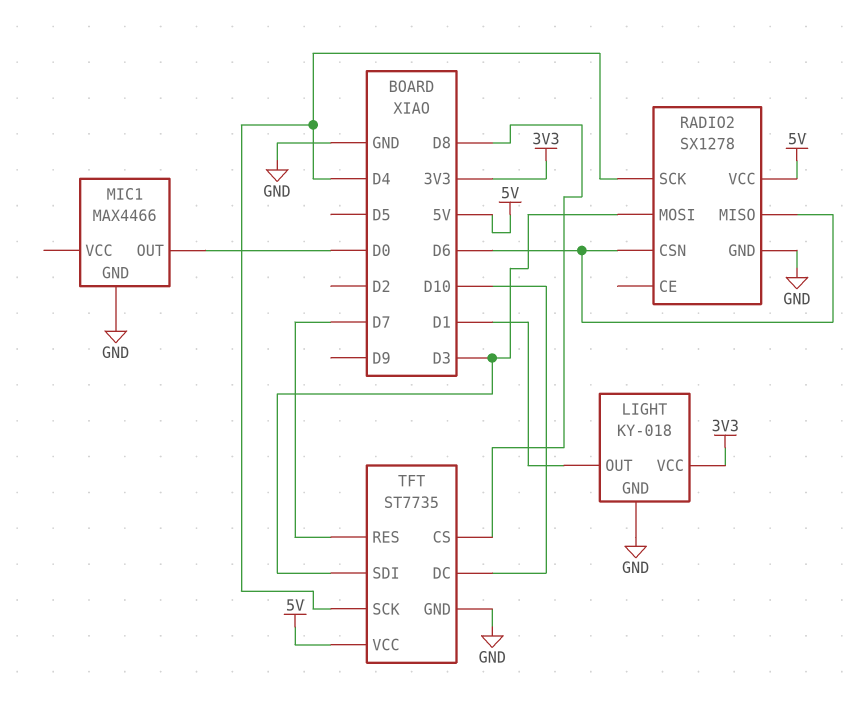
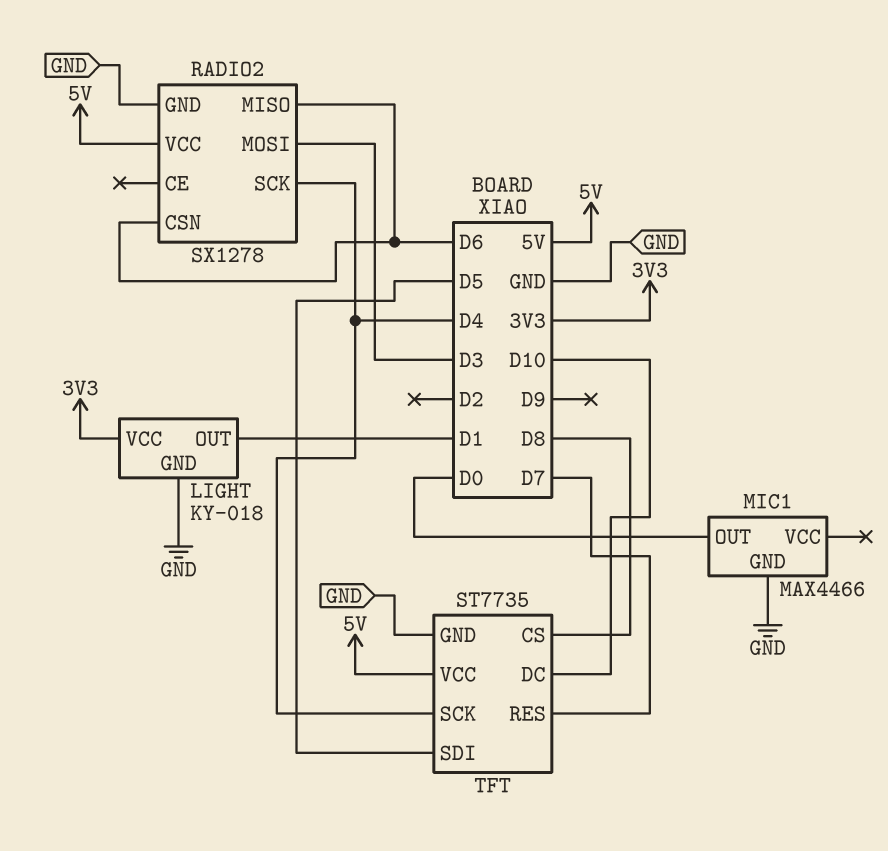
TFT pin SDI: D3 -> D5

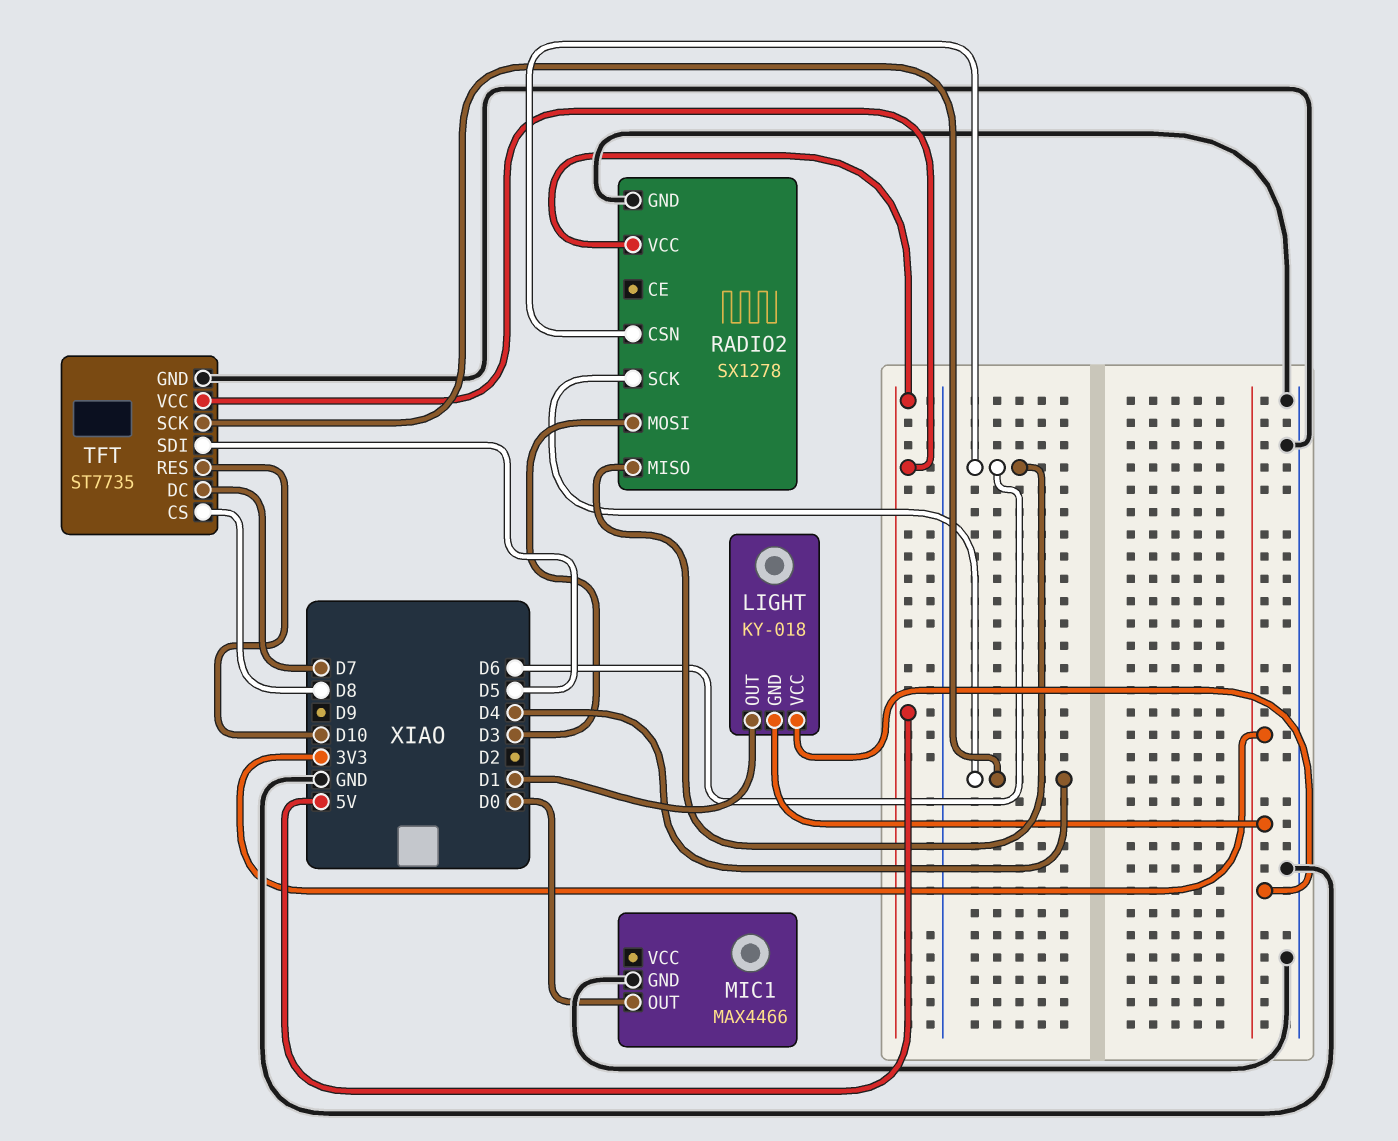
LIGHT pin GND: GND -> 3V3
TFT pin DC: D10 -> D7
TFT pin RES: D7 -> D10

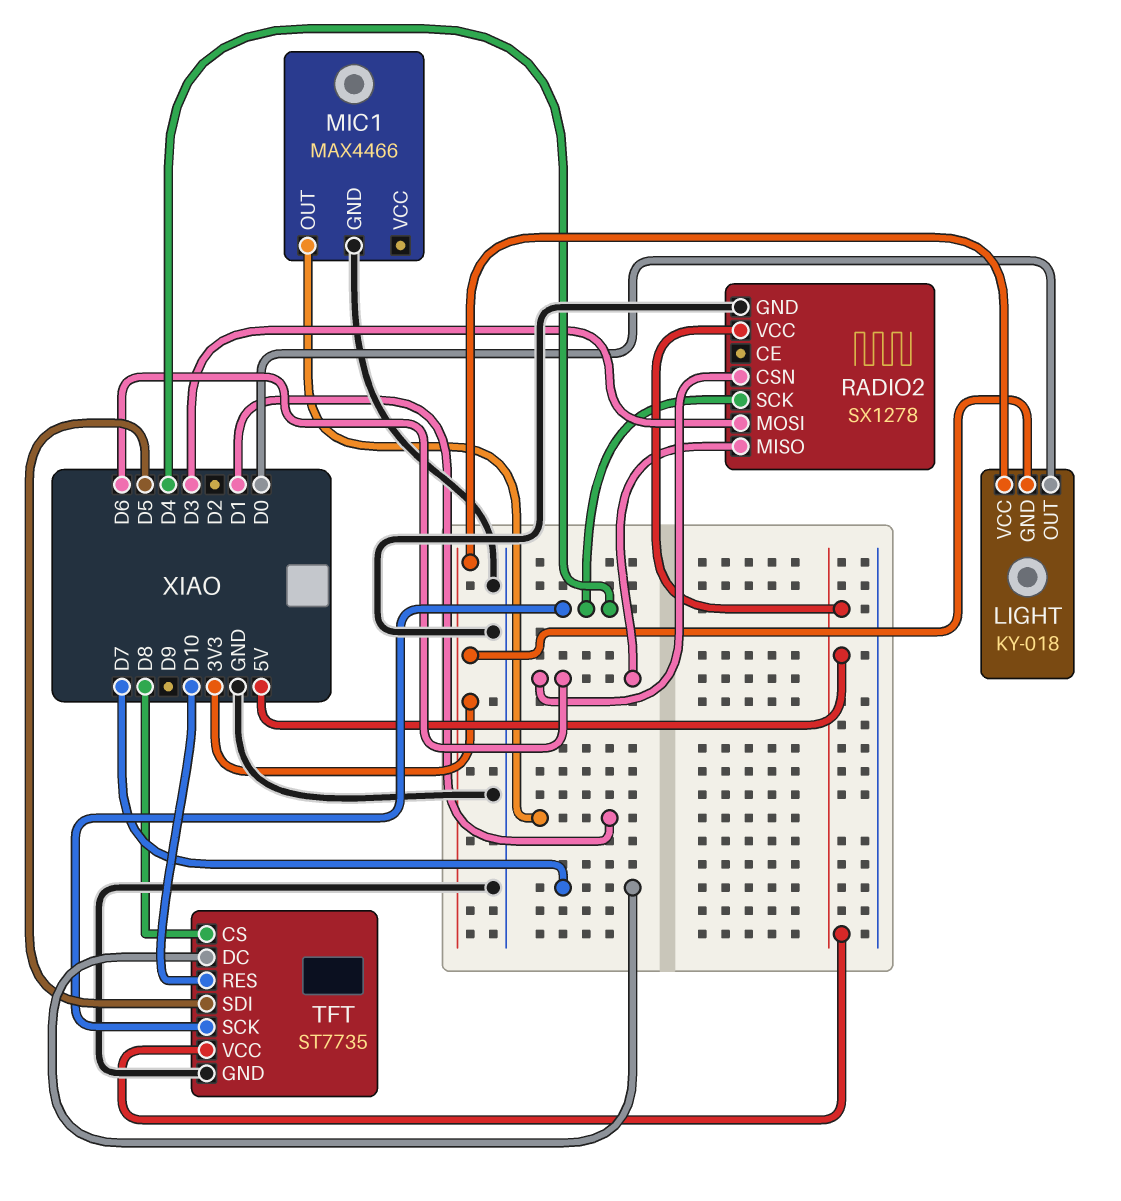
LIGHT pin OUT: D1 -> D0
MIC1 pin OUT: D0 -> D1

